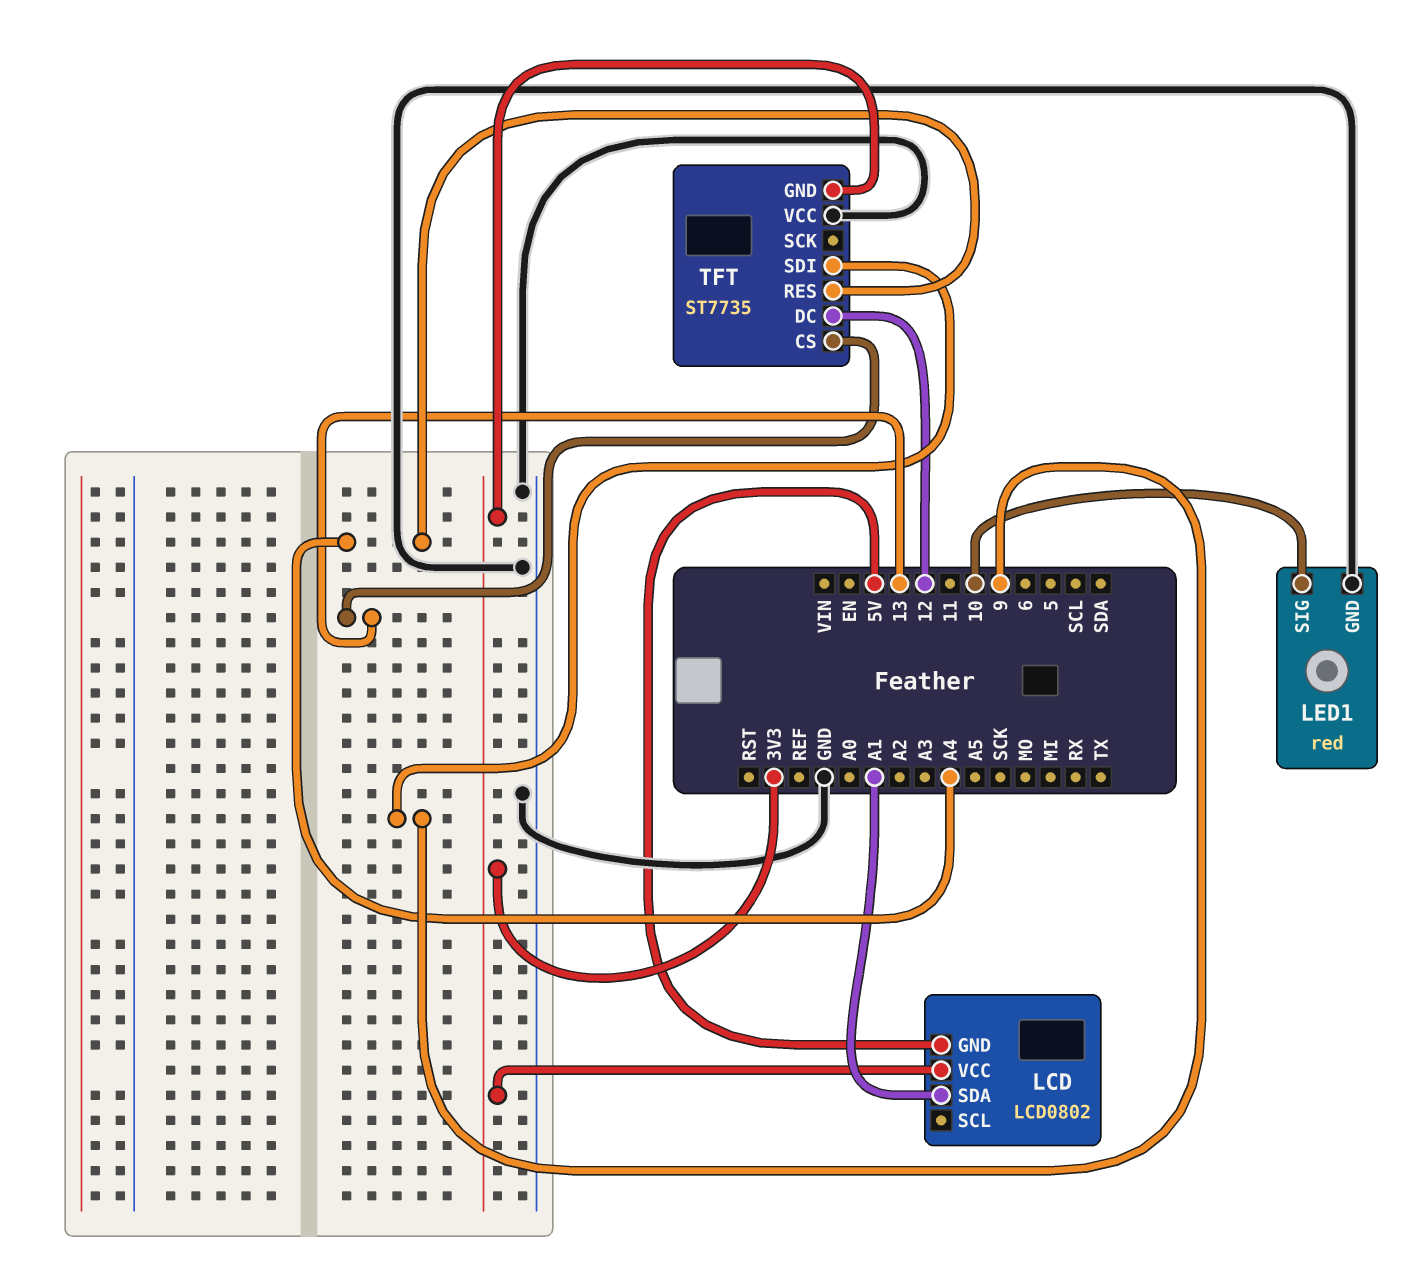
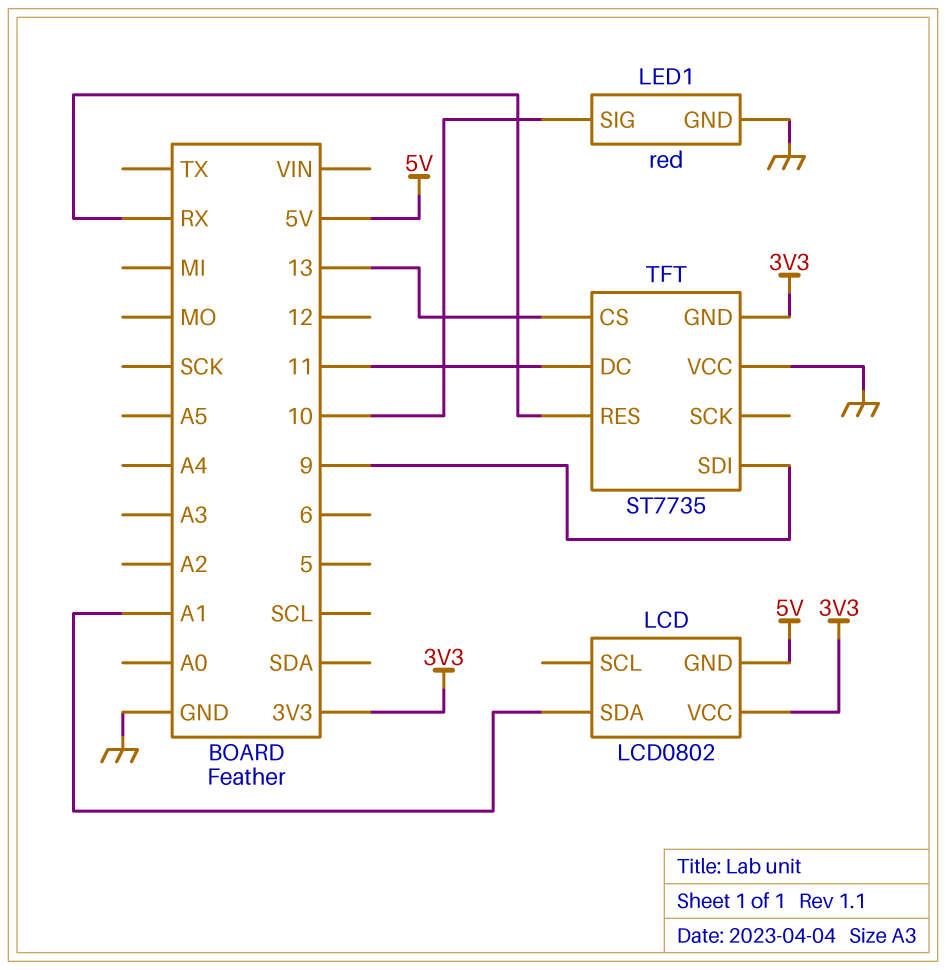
TFT pin DC: 12 -> 11
TFT pin RES: A4 -> RX

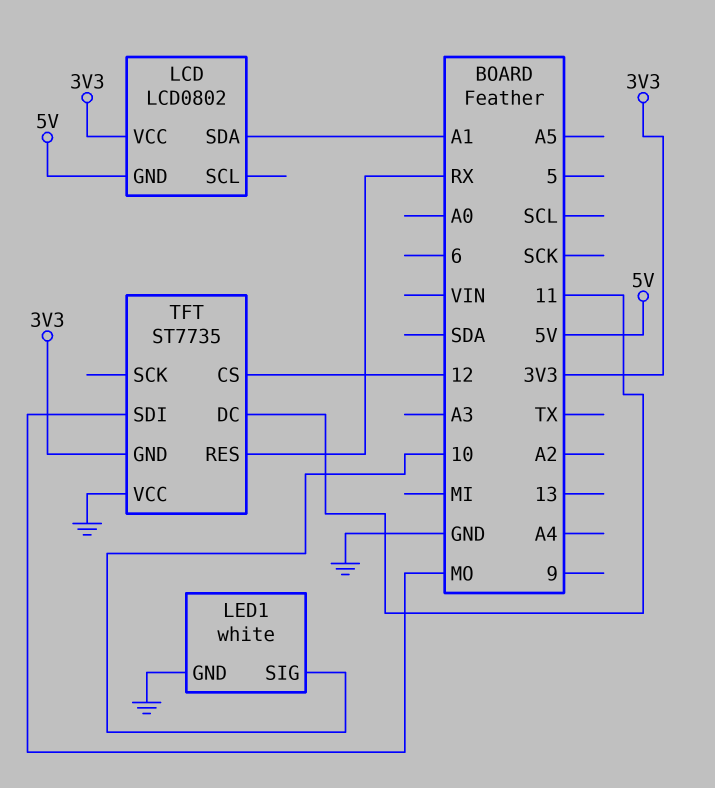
LED1: red -> white
TFT pin CS: 13 -> 12
TFT pin SDI: 9 -> MO

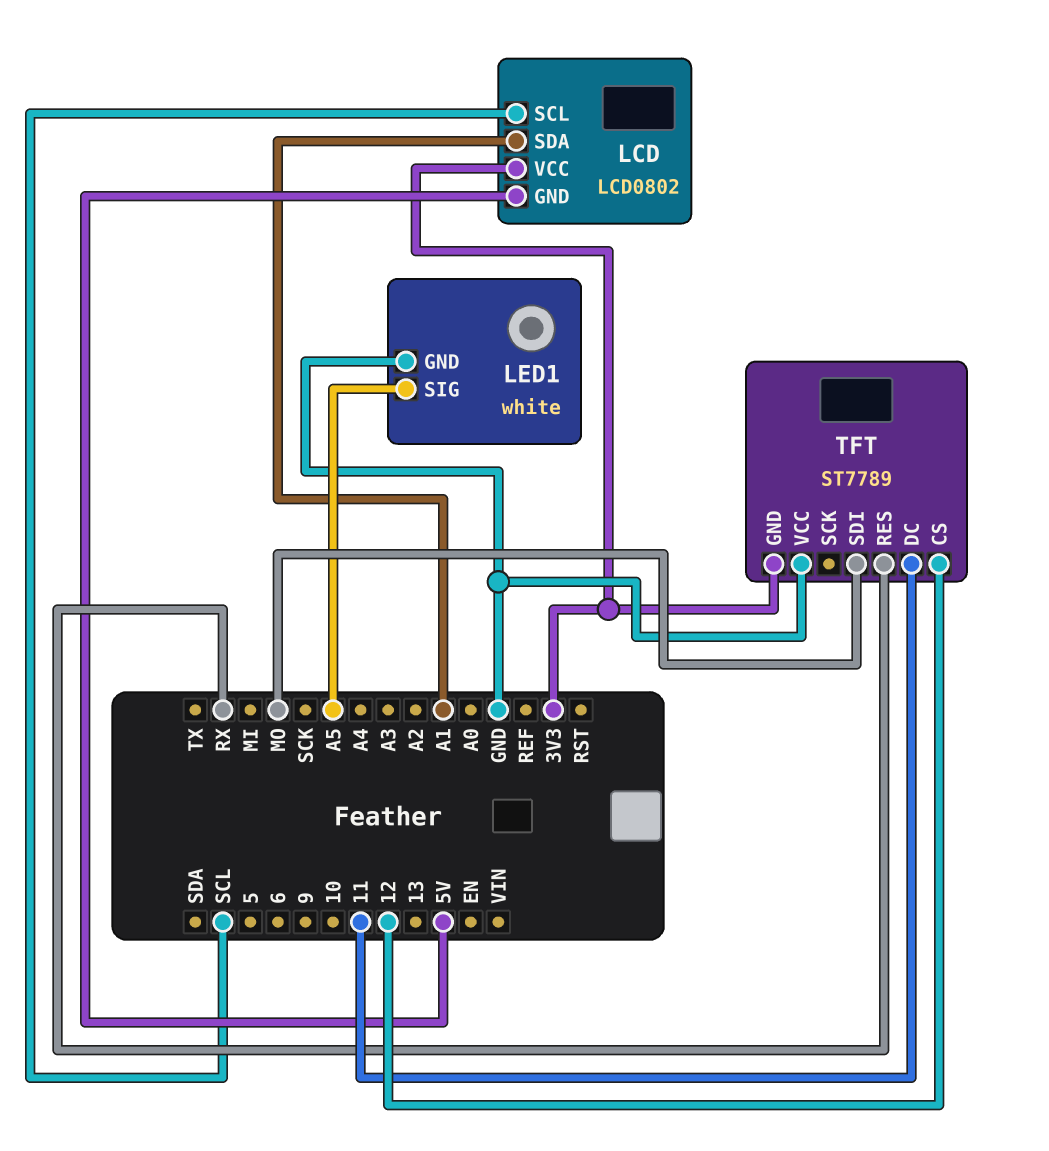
LCD pin SCL: none -> SCL
LED1 pin SIG: 10 -> A5
TFT: ST7735 -> ST7789

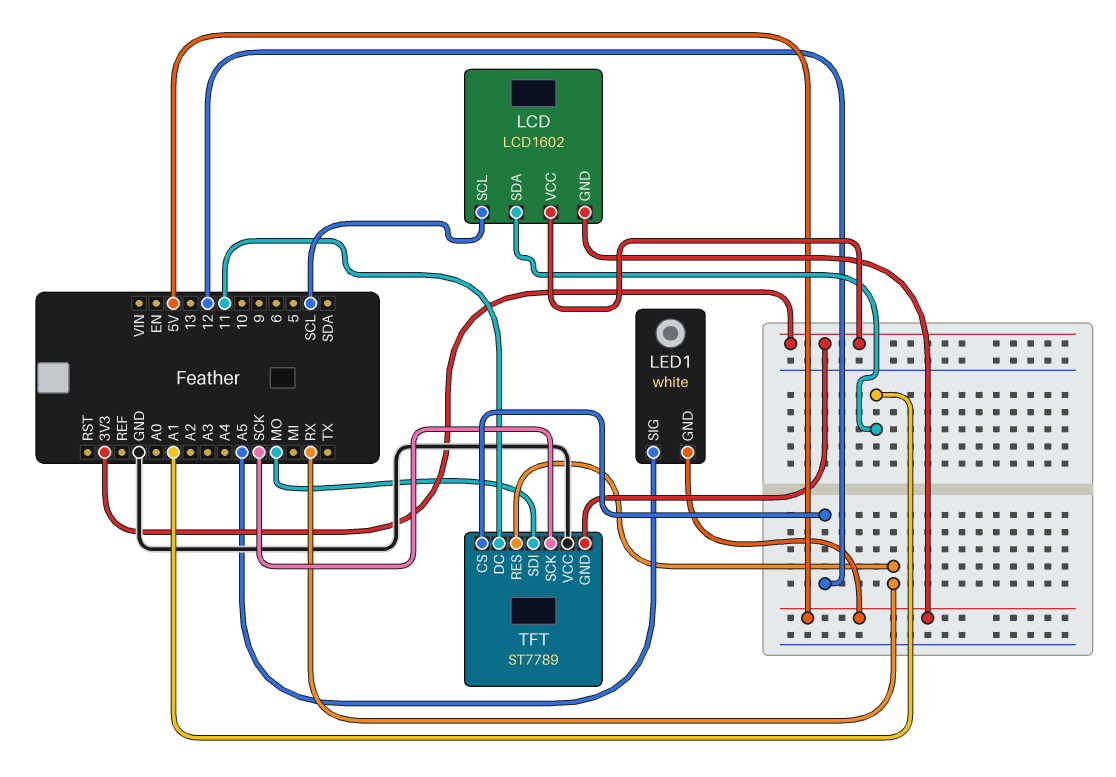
LCD: LCD0802 -> LCD1602
LED1 pin GND: GND -> 5V
TFT pin SCK: none -> SCK

